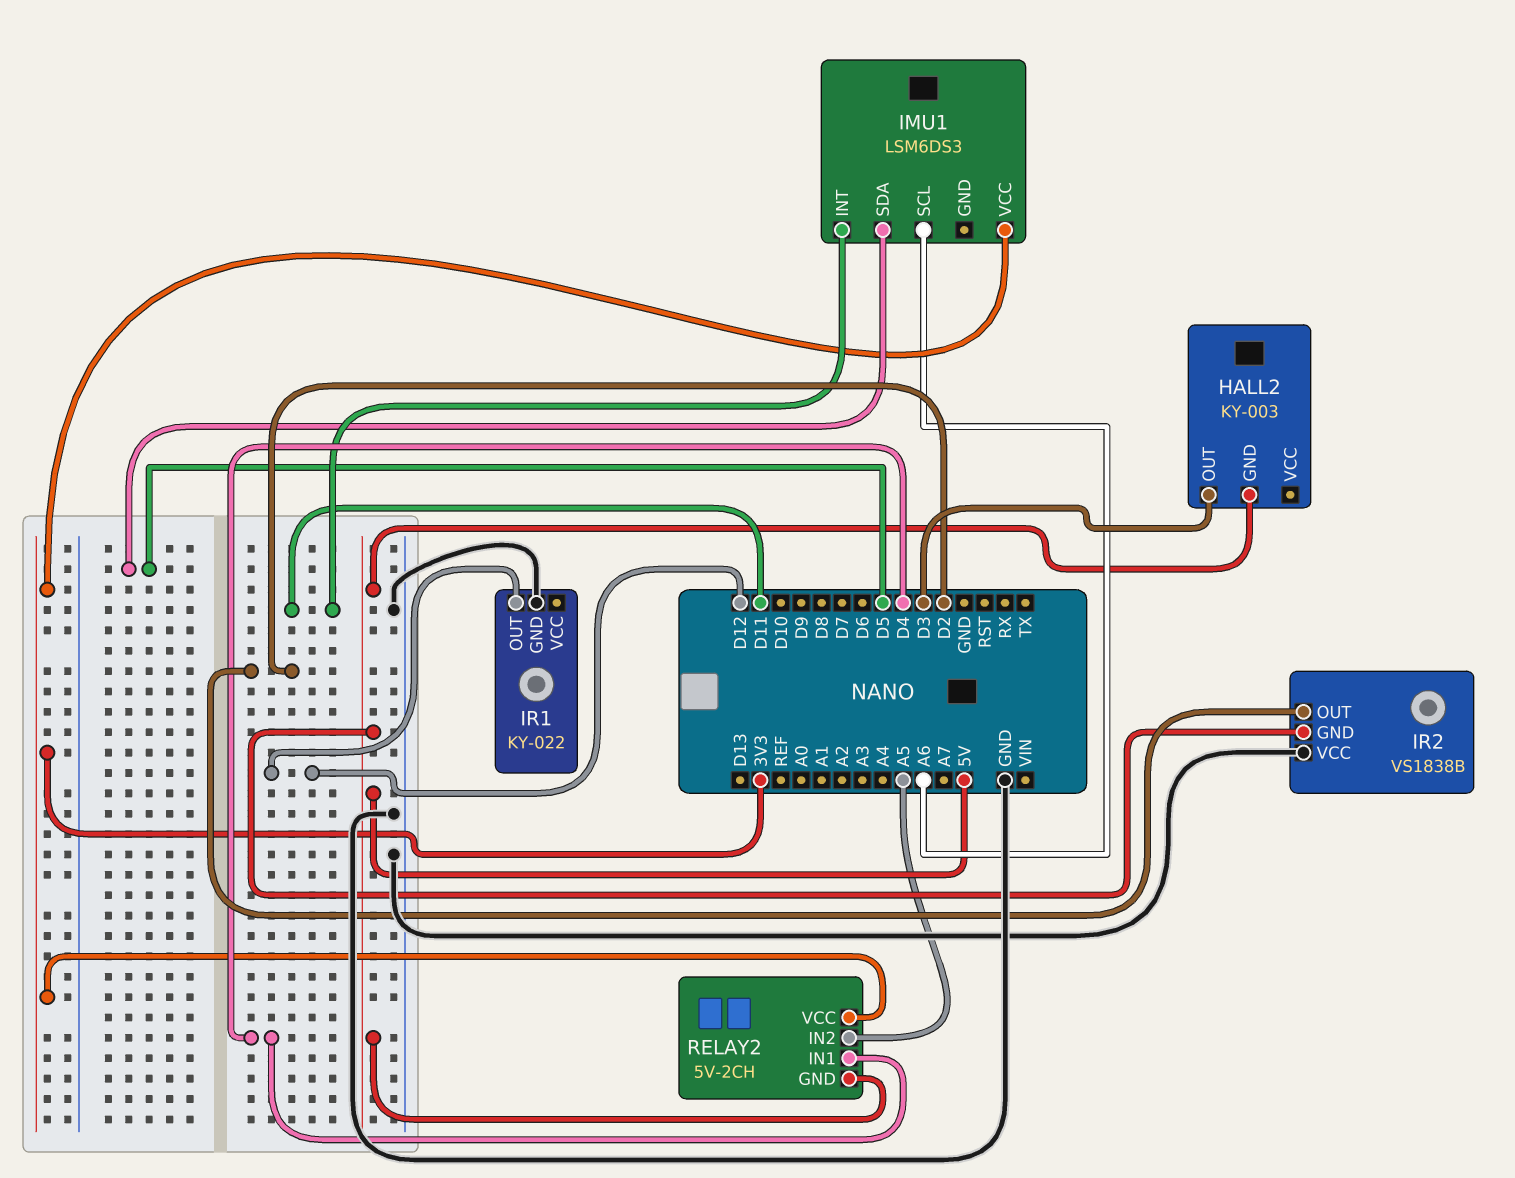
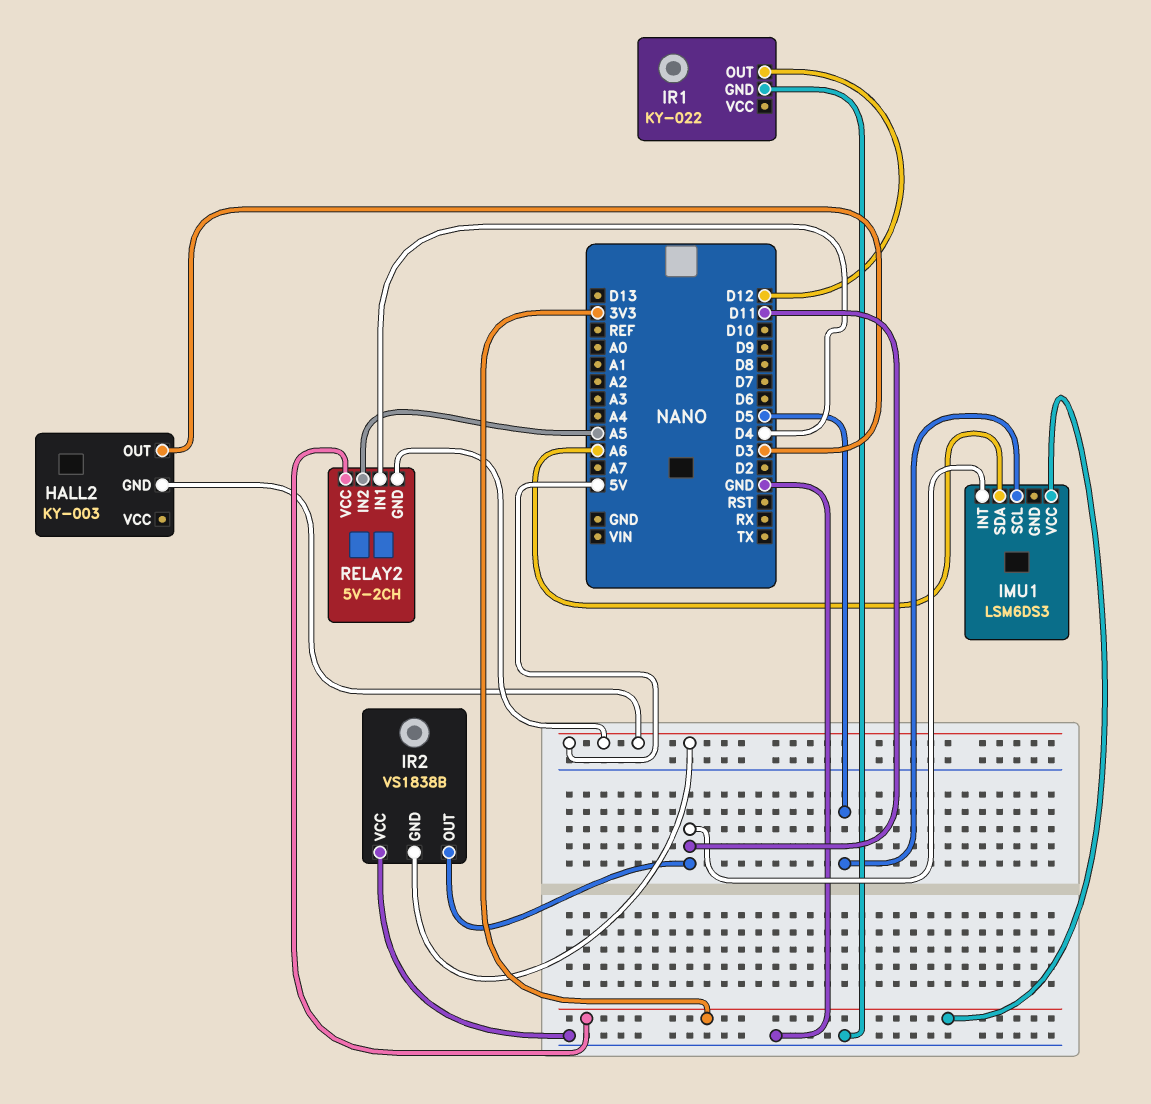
IMU1 pin SCL: A6 -> D5
IMU1 pin SDA: D5 -> A6
IR2 pin OUT: D2 -> D11

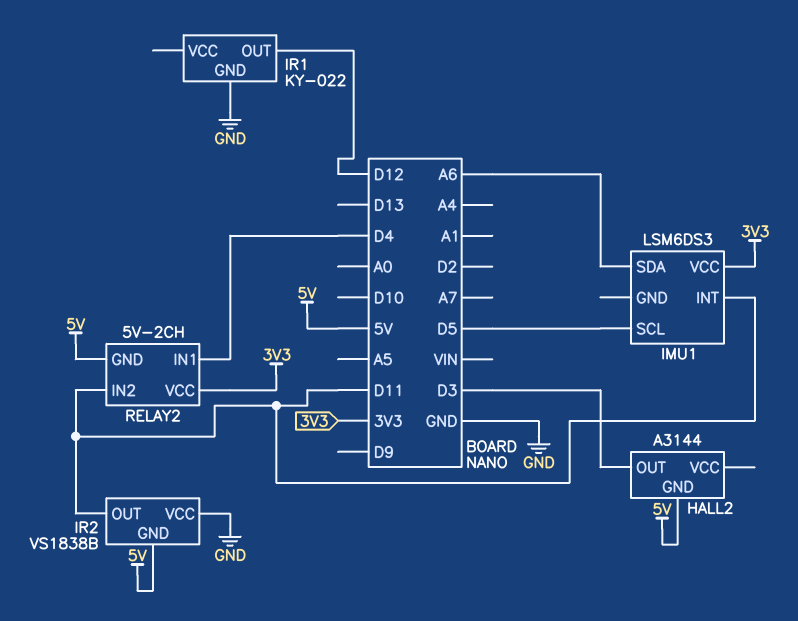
HALL2: KY-003 -> A3144
RELAY2 pin IN2: A5 -> D11

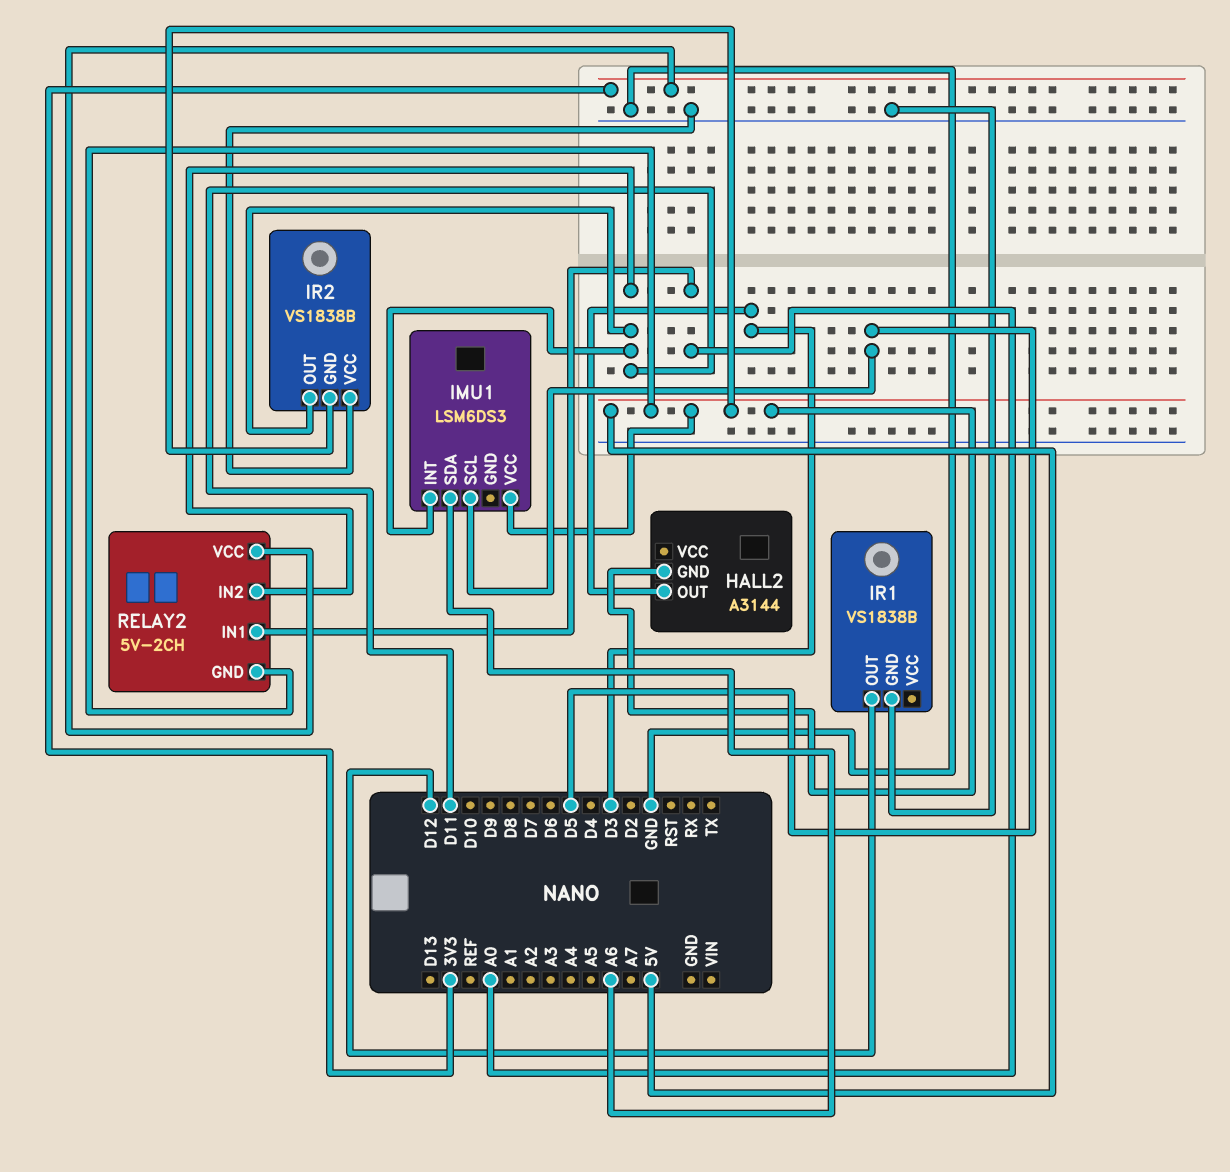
IMU1 pin VCC: 3V3 -> 5V
IR1: KY-022 -> VS1838B
RELAY2 pin IN1: D4 -> A0

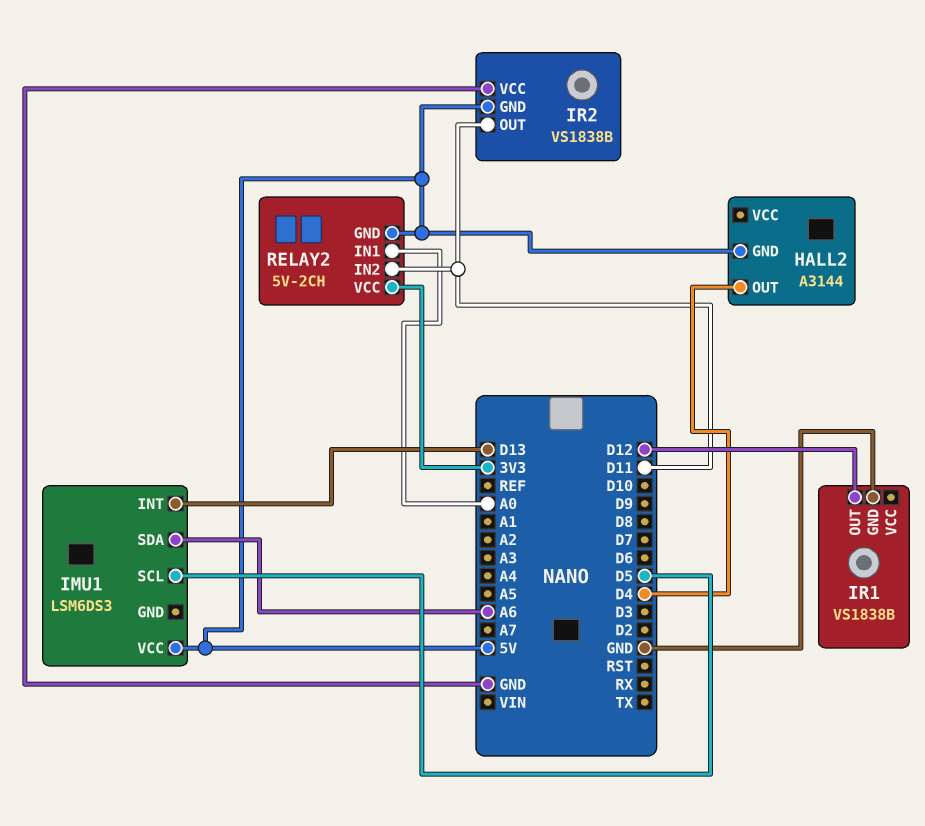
HALL2 pin OUT: D3 -> D4
IMU1 pin INT: D11 -> D13

